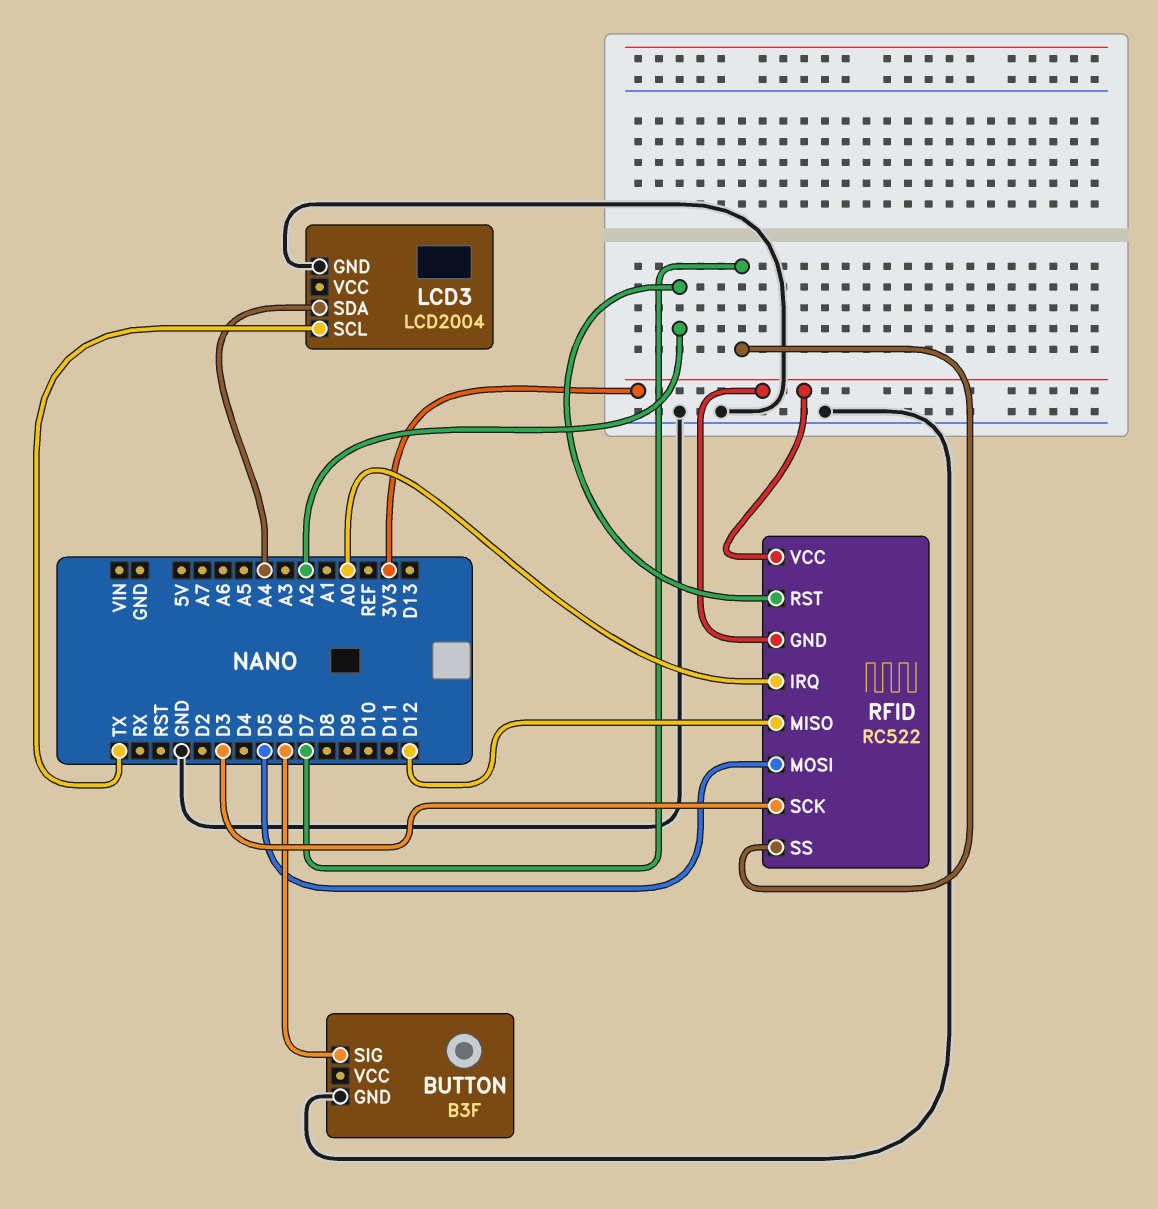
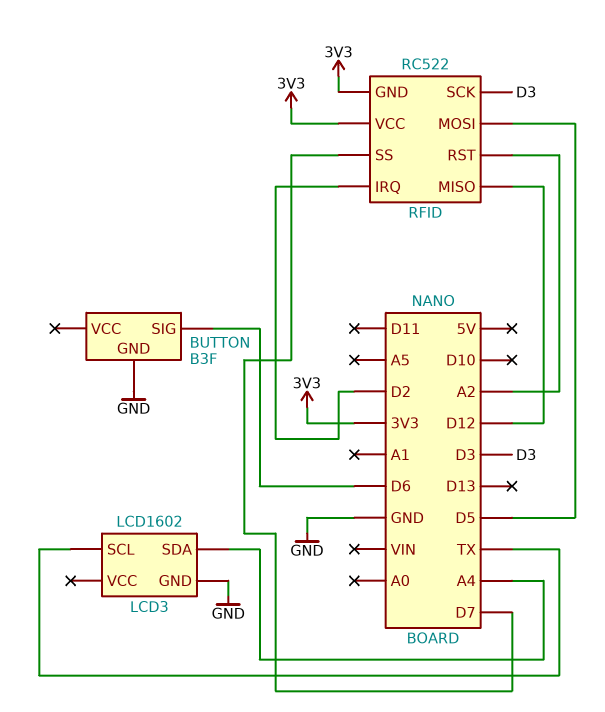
LCD3: LCD2004 -> LCD1602
RFID pin IRQ: A0 -> D2

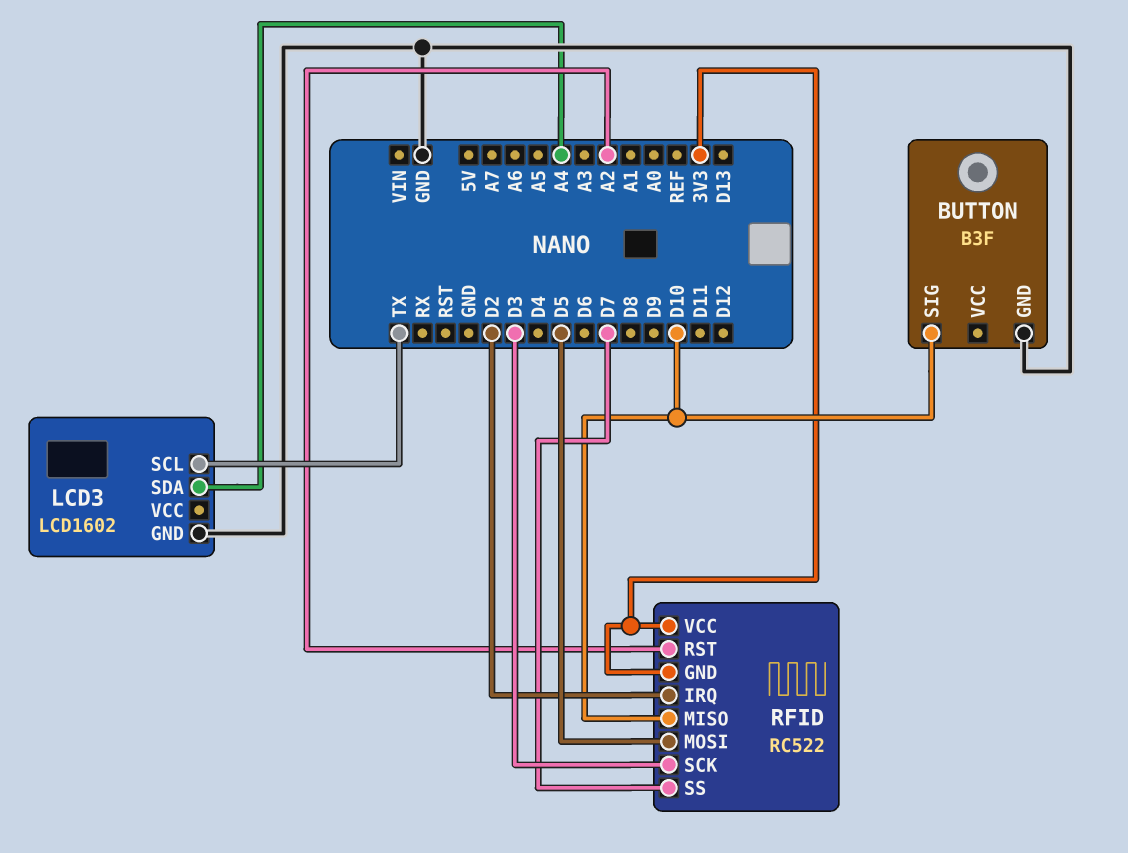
BUTTON pin SIG: D6 -> D10
RFID pin MISO: D12 -> D10

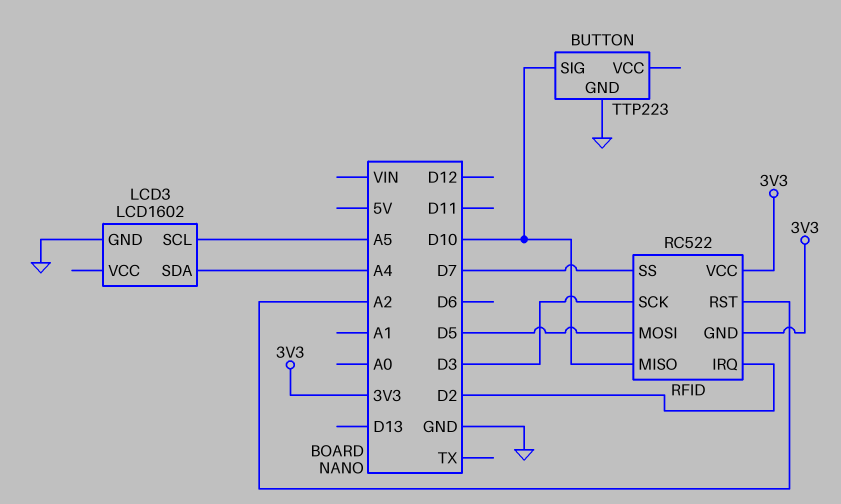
BUTTON: B3F -> TTP223
LCD3 pin SCL: TX -> A5

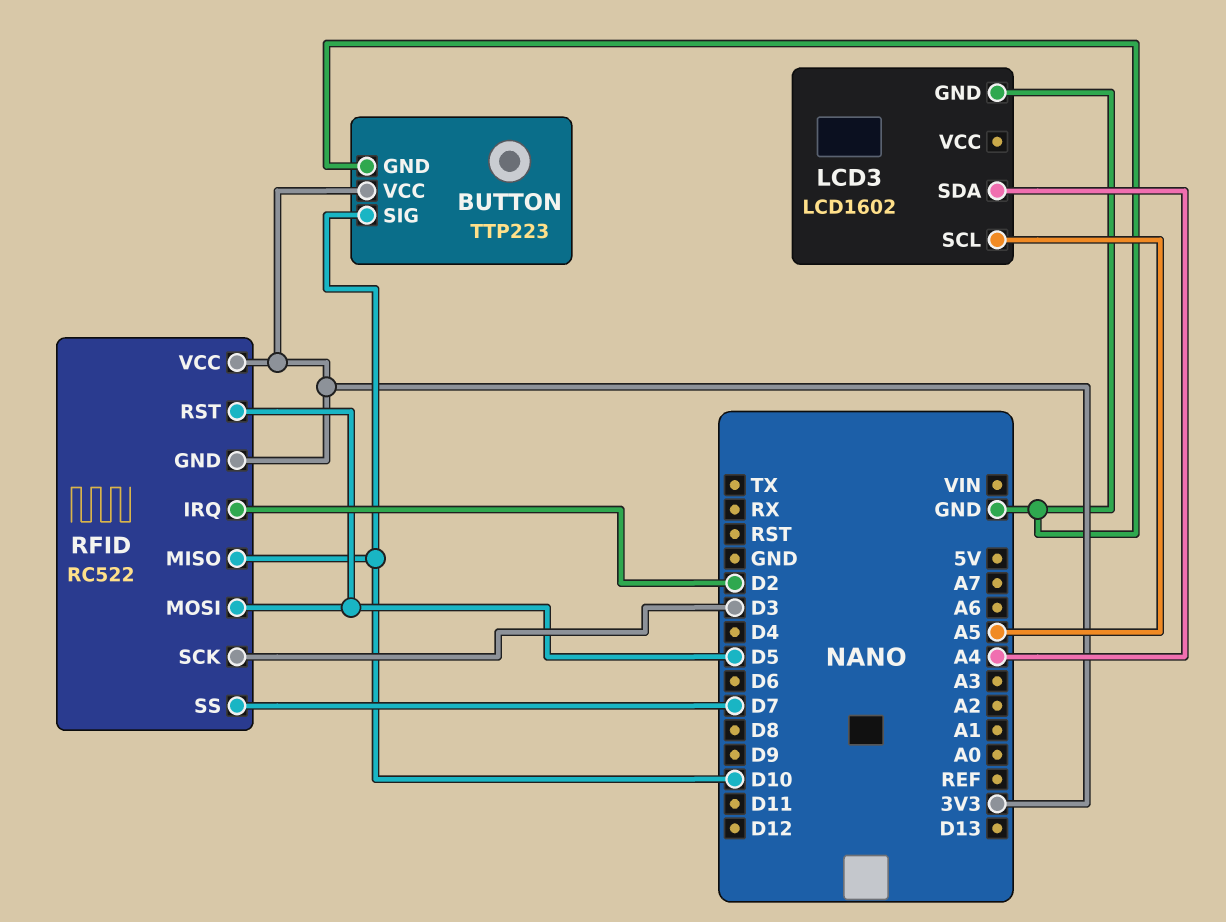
BUTTON pin VCC: none -> 3V3
RFID pin RST: A2 -> D5

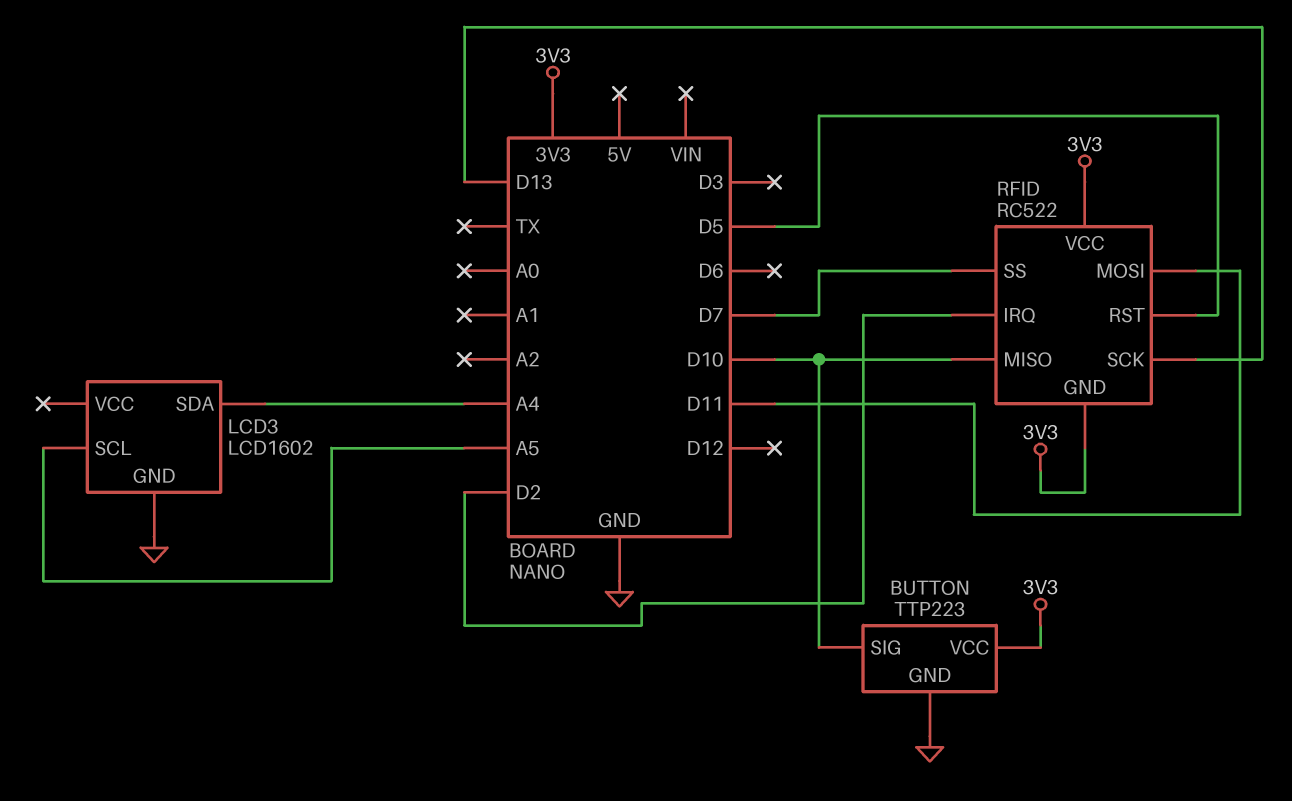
RFID pin MOSI: D5 -> D11
RFID pin SCK: D3 -> D13

